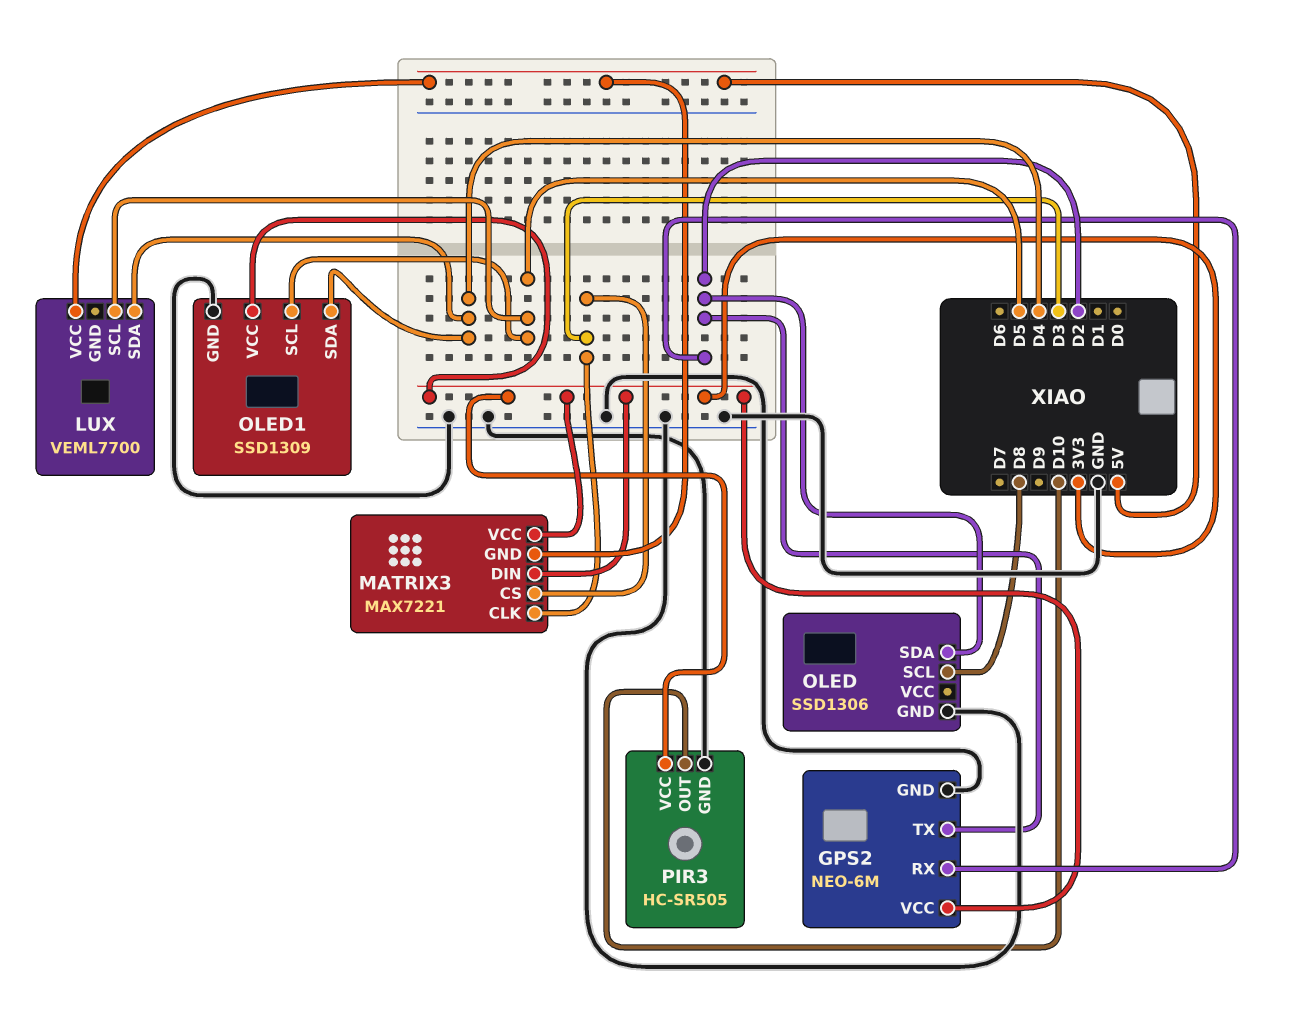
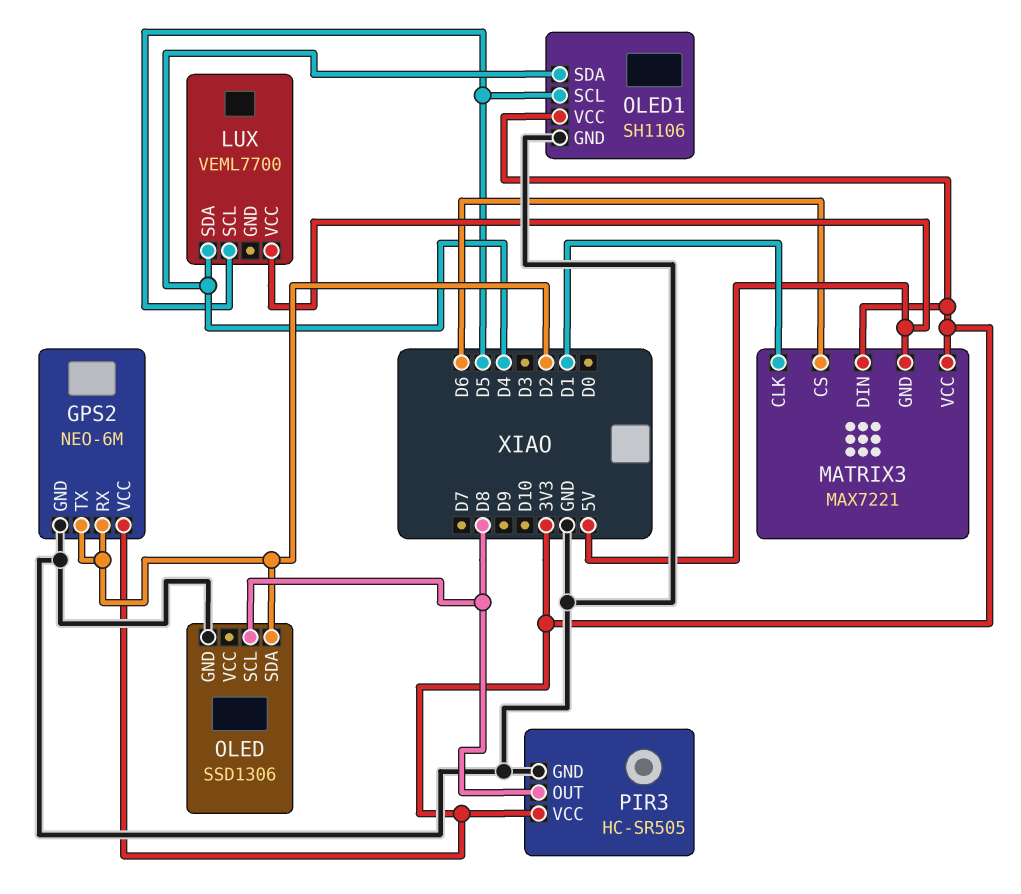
MATRIX3 pin CLK: D3 -> D1
MATRIX3 pin CS: D3 -> D6
OLED1: SSD1309 -> SH1106
PIR3 pin OUT: D10 -> D8

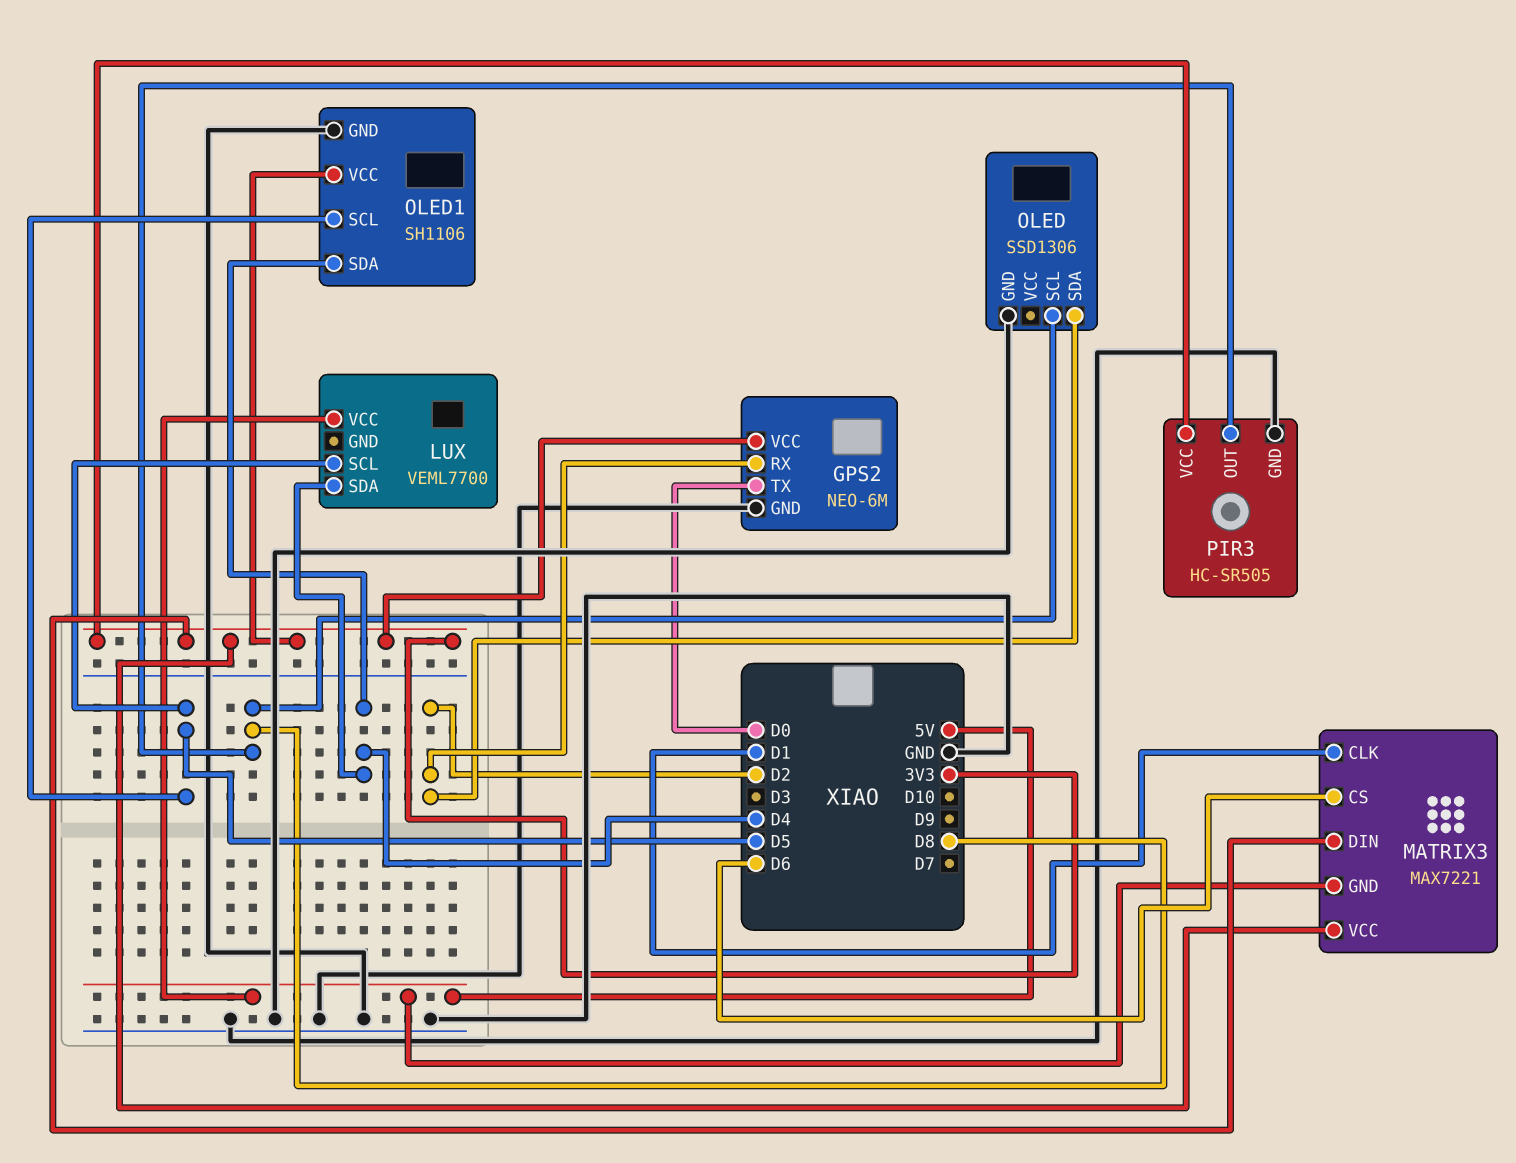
GPS2 pin TX: D2 -> D0

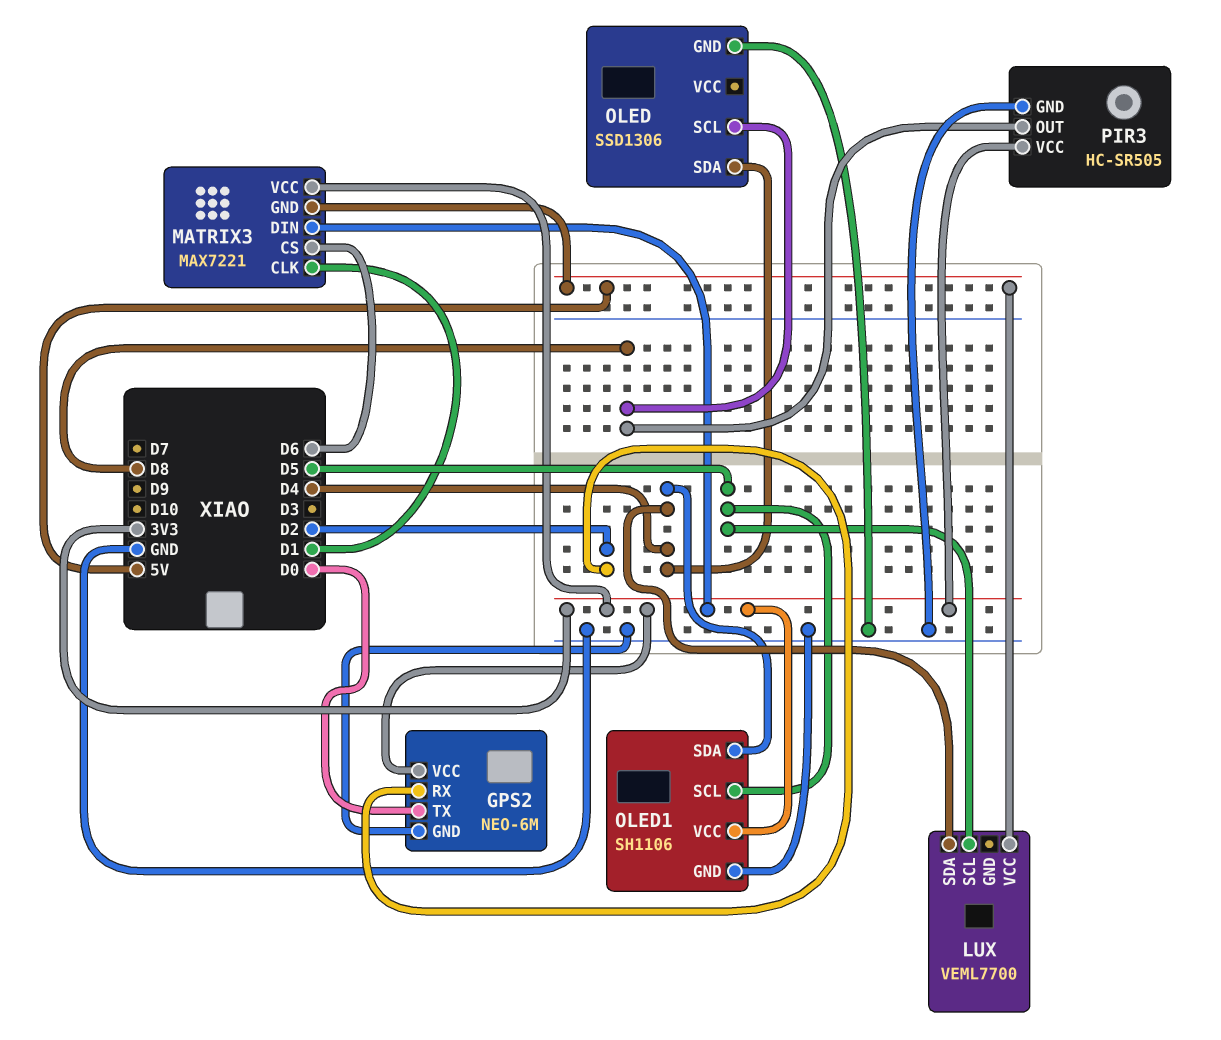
OLED pin SDA: D2 -> D4

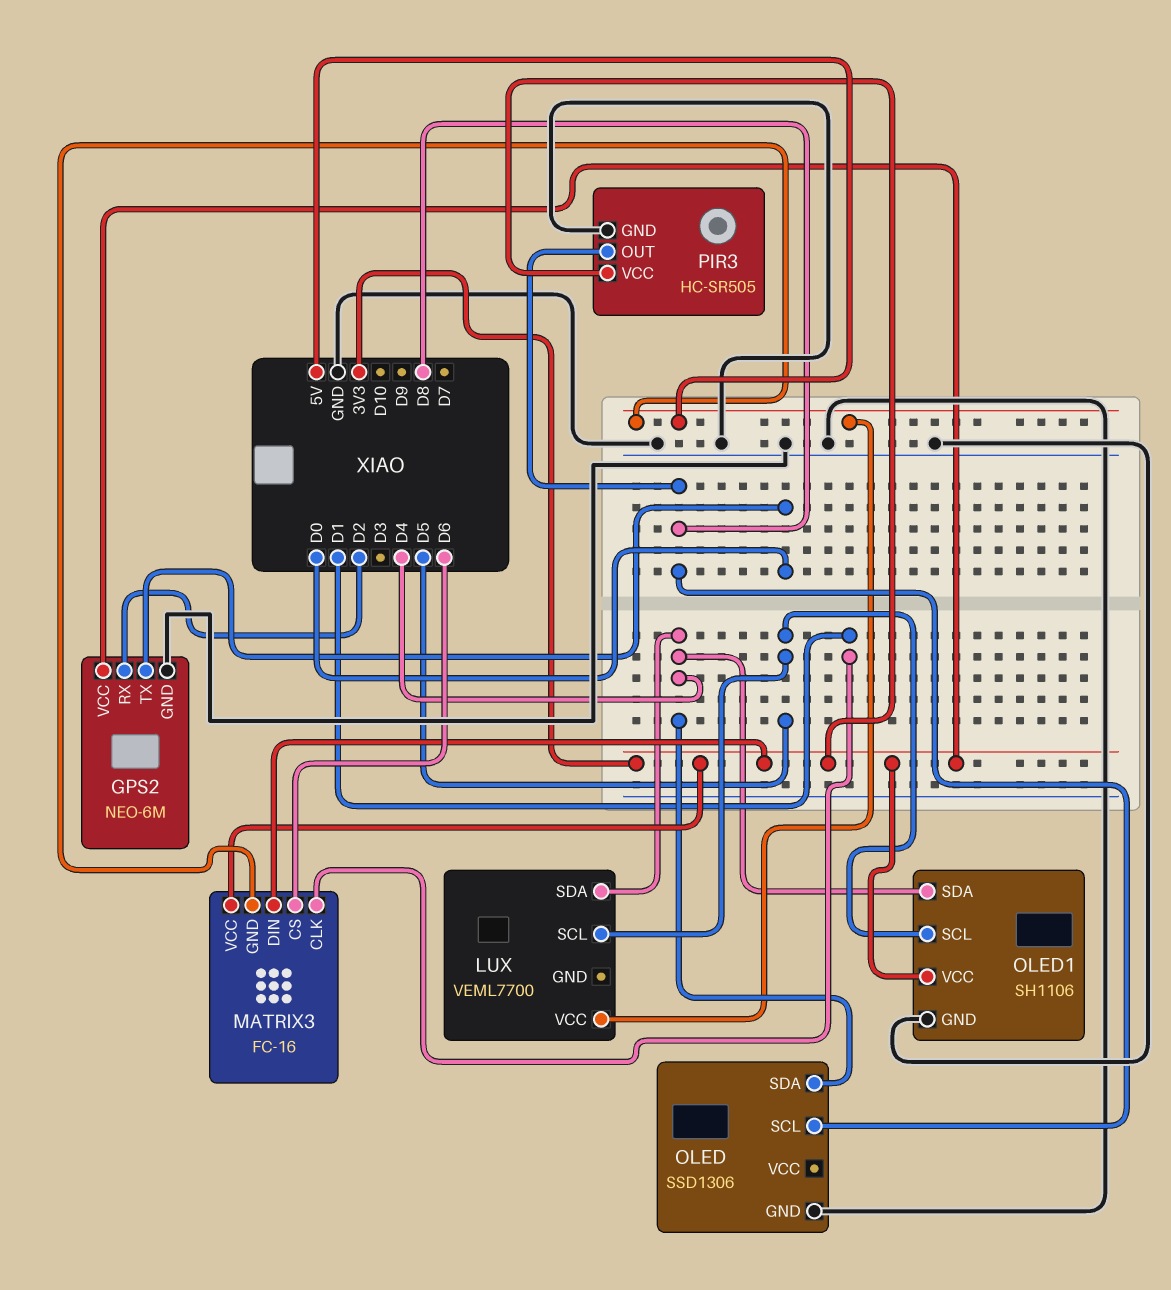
MATRIX3: MAX7221 -> FC-16

